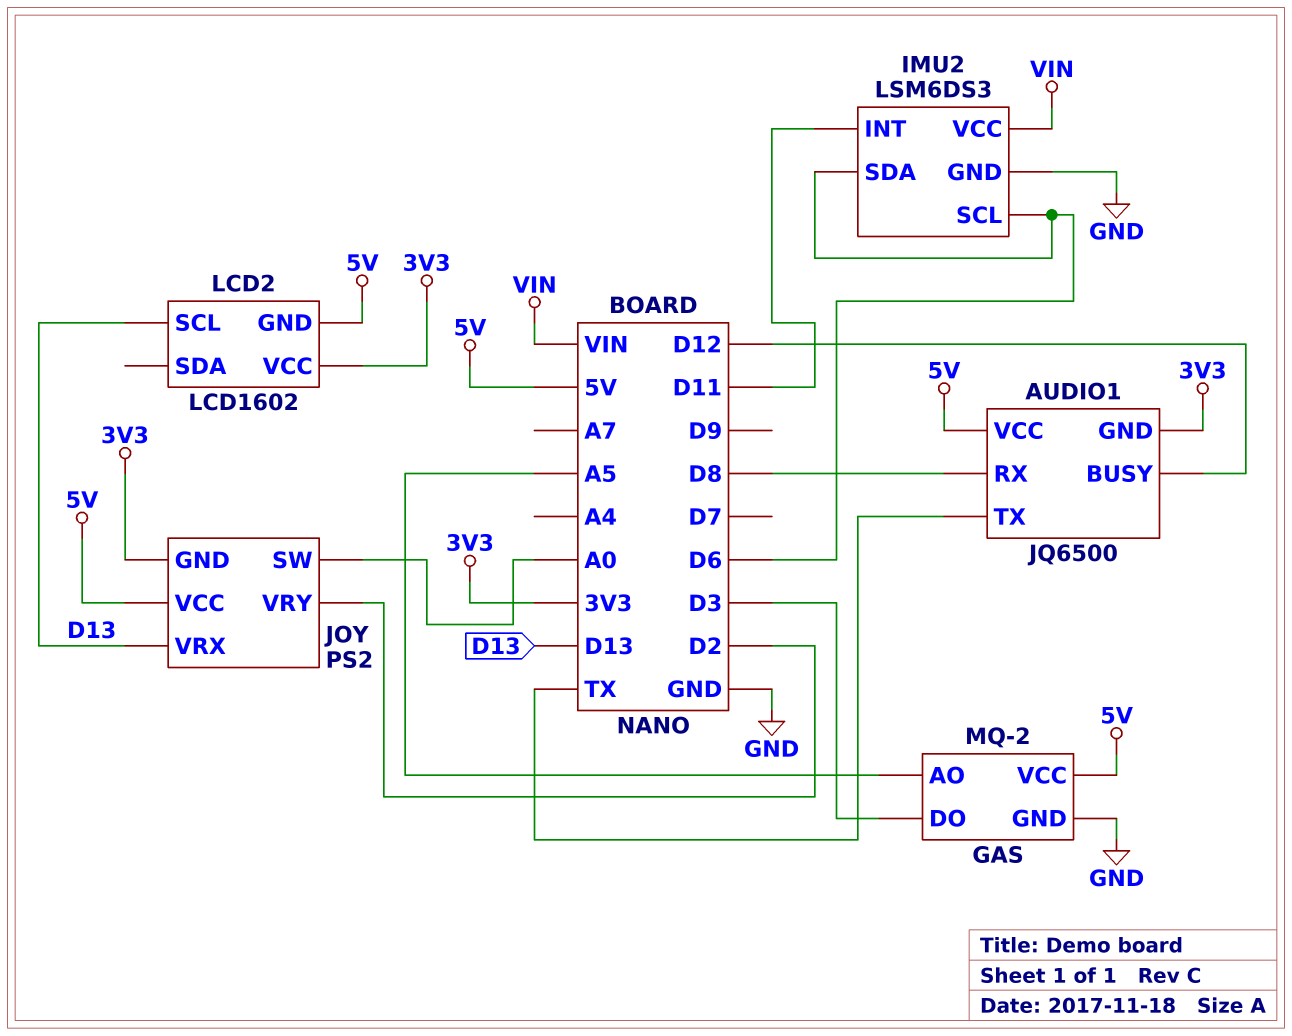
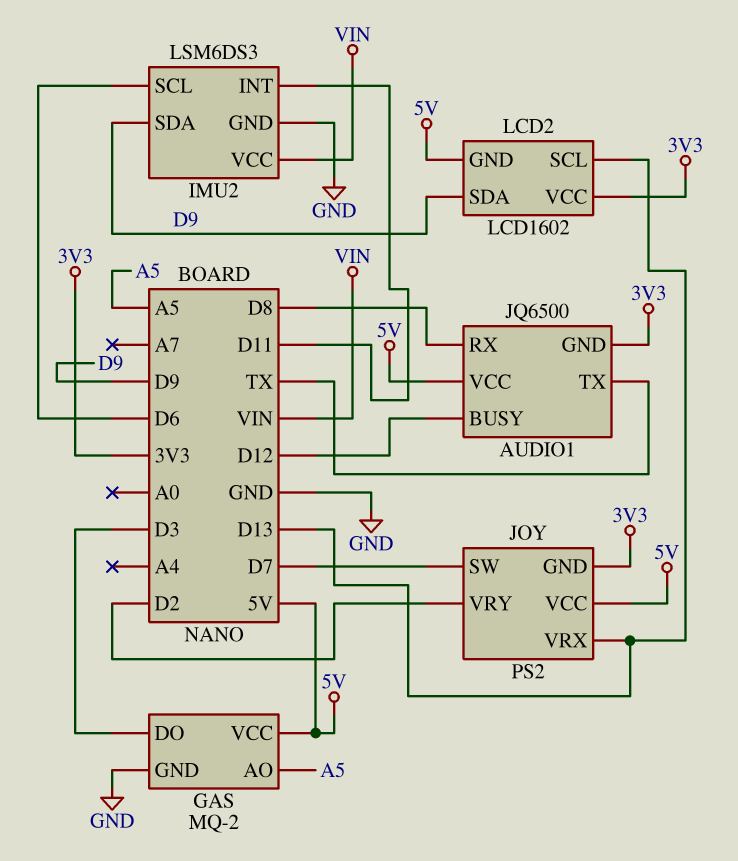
IMU2 pin SDA: D6 -> D9
JOY pin SW: A0 -> D7
LCD2 pin SDA: none -> D9

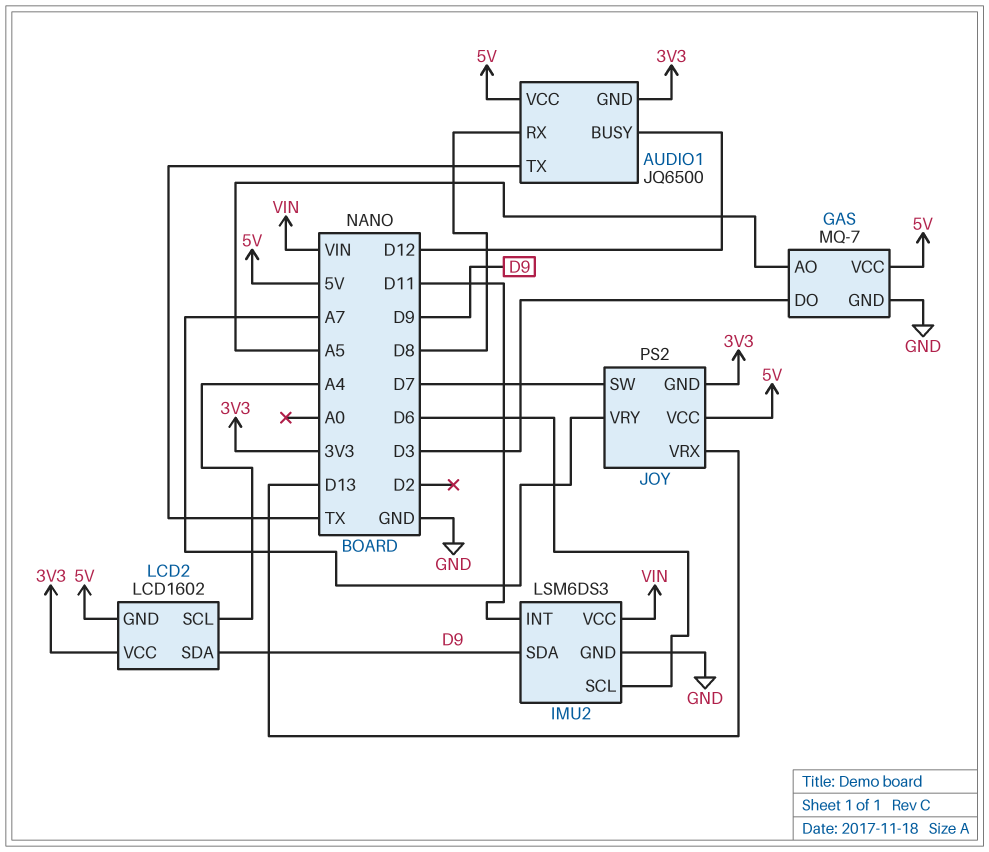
GAS: MQ-2 -> MQ-7
JOY pin VRY: D2 -> A7
LCD2 pin SCL: D13 -> A4

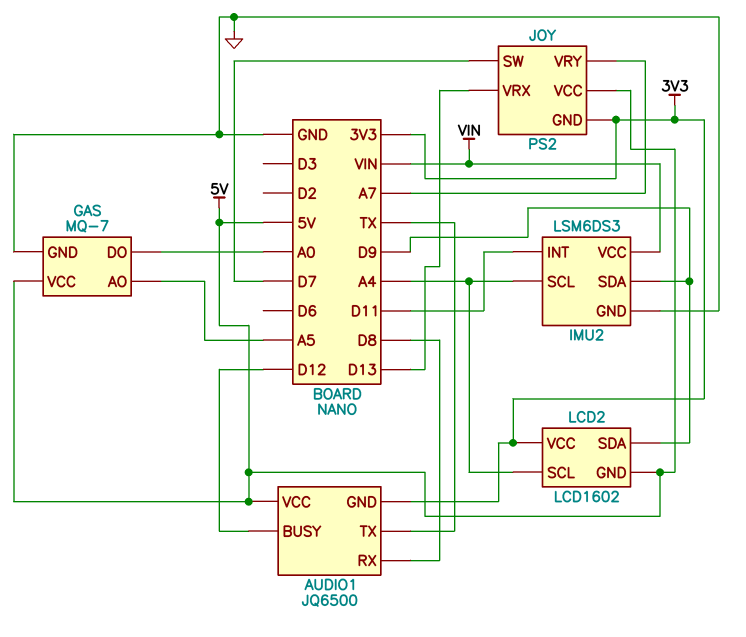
GAS pin DO: D3 -> A0
IMU2 pin SCL: D6 -> A4

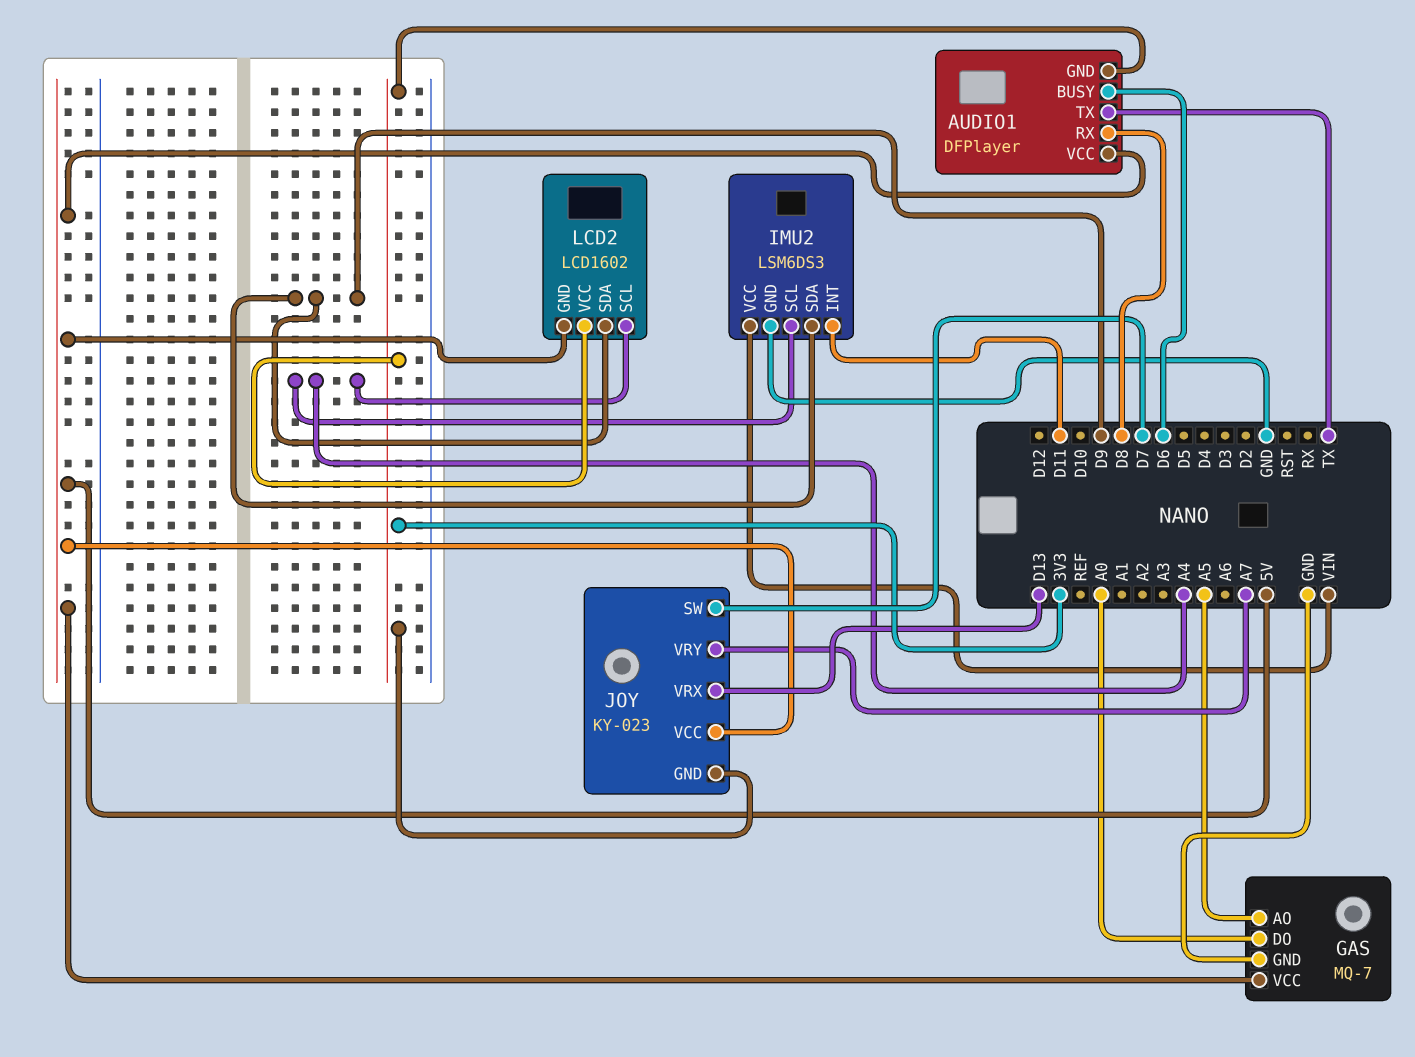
AUDIO1: JQ6500 -> DFPlayer
AUDIO1 pin BUSY: D12 -> D6
JOY: PS2 -> KY-023

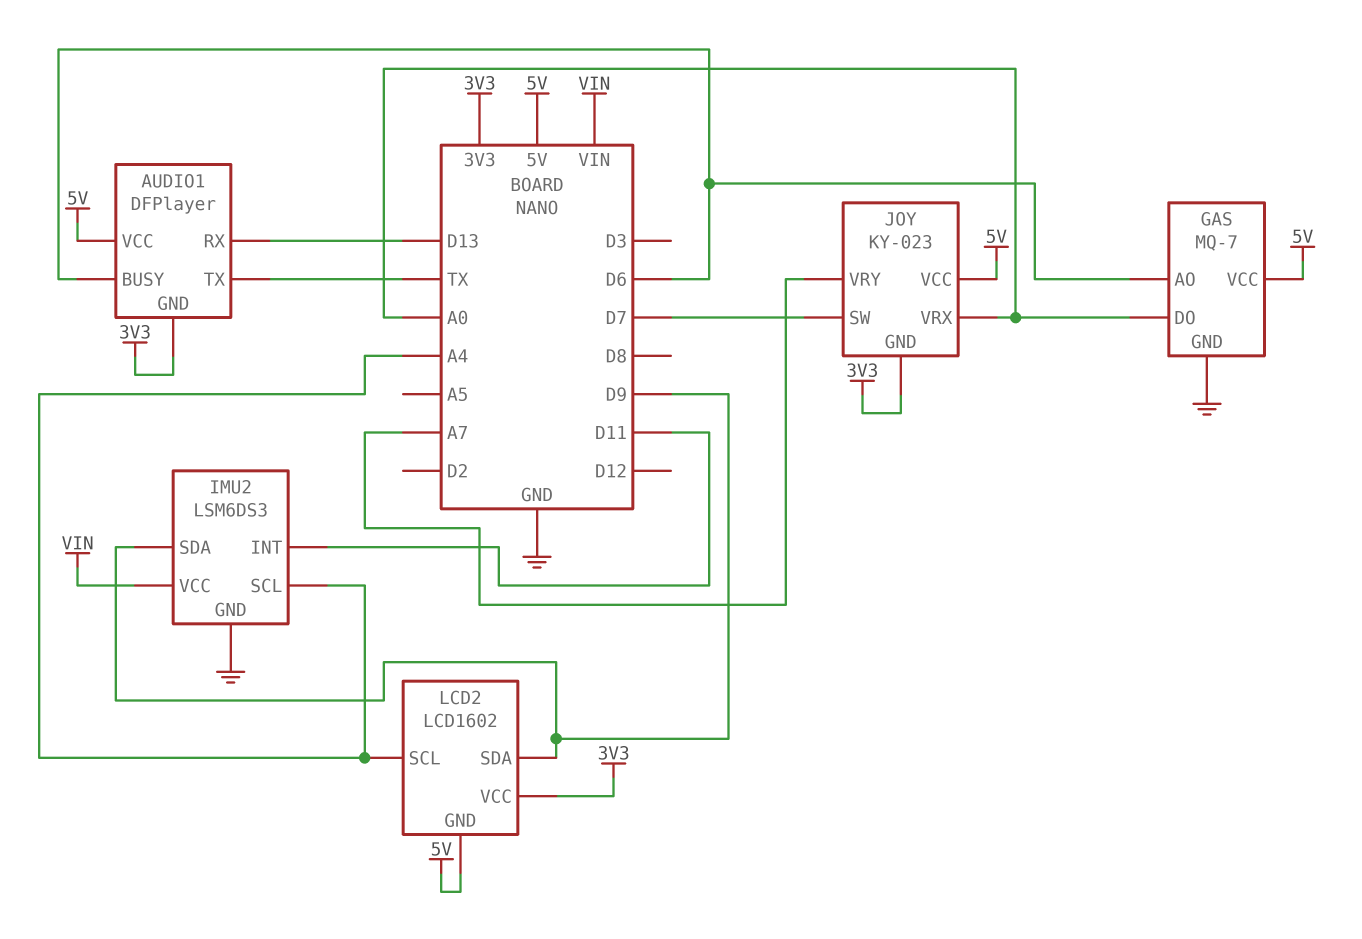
AUDIO1 pin RX: D8 -> D13
GAS pin AO: A5 -> D6
JOY pin VRX: D13 -> A0

